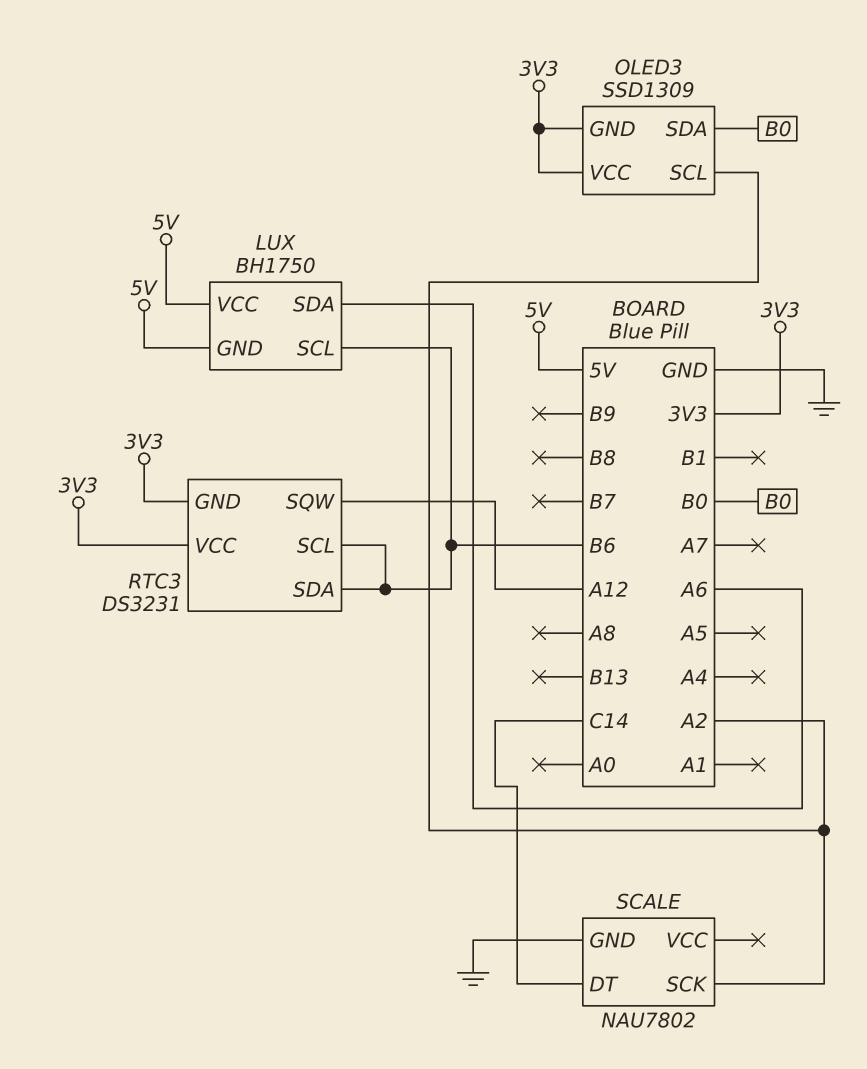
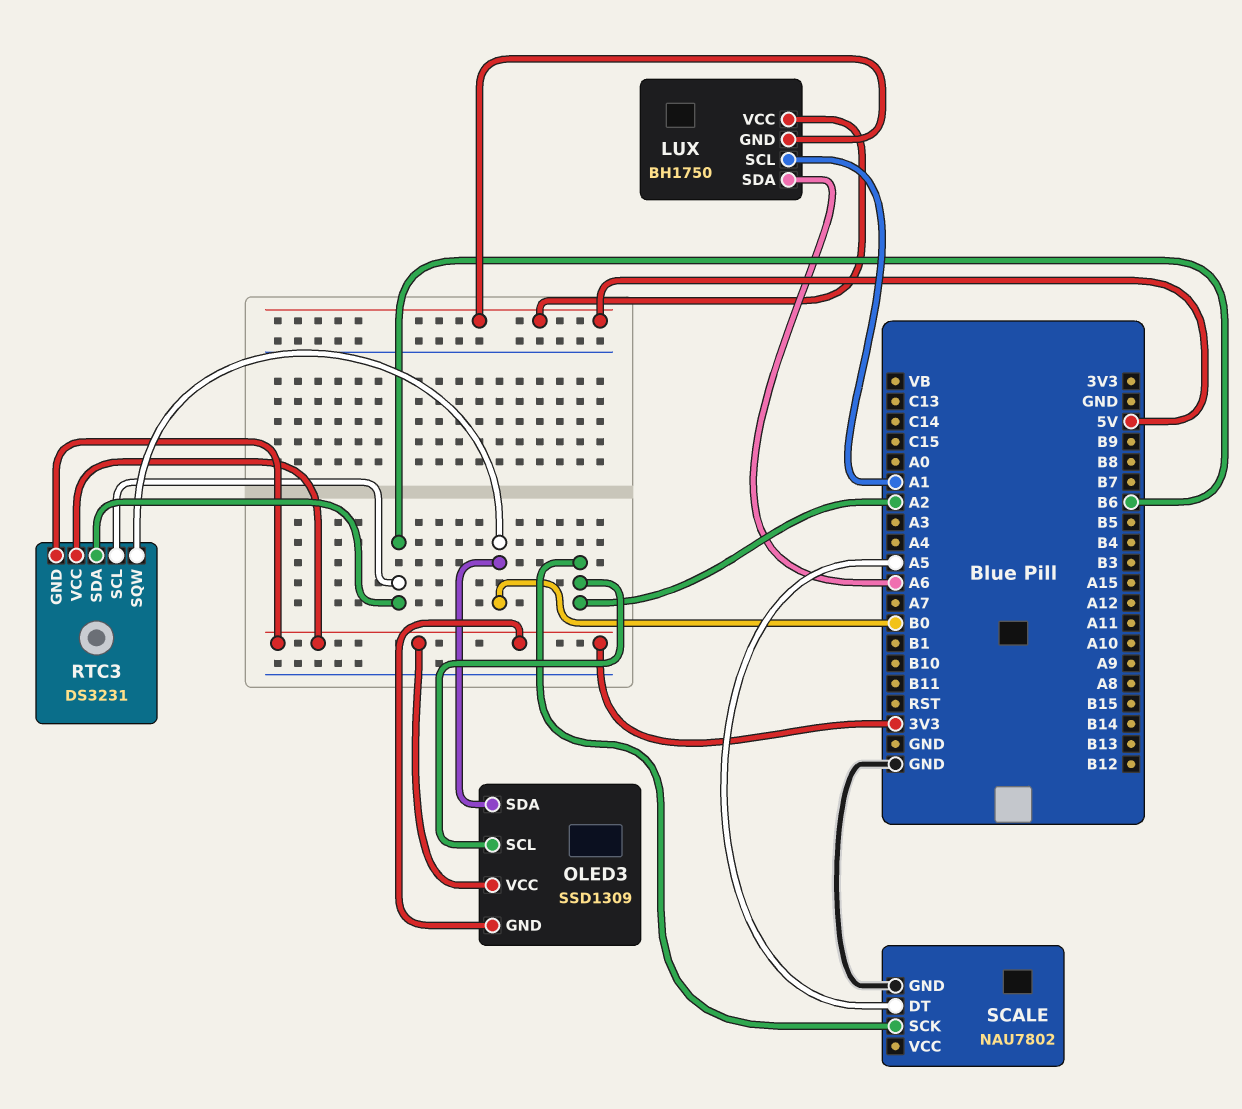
LUX pin SCL: B6 -> A1
RTC3 pin SQW: A12 -> B0
SCALE pin DT: C14 -> A5

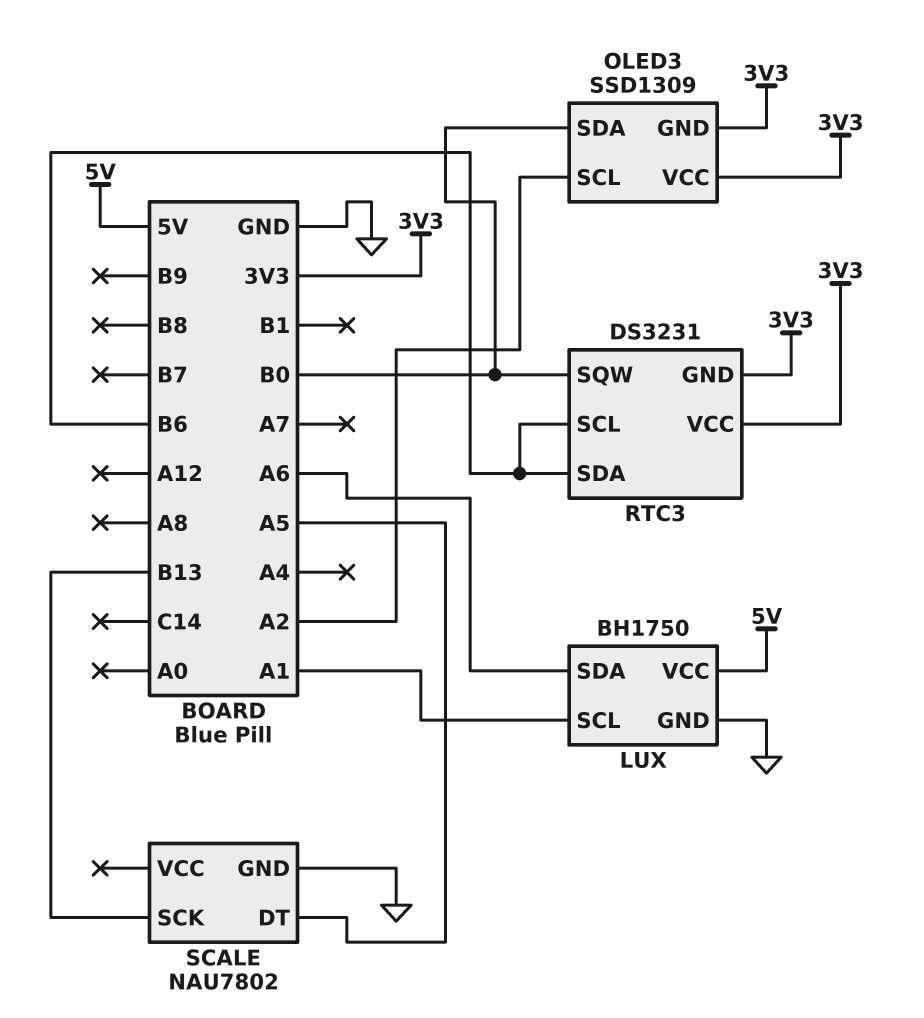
LUX pin GND: 5V -> GND
SCALE pin SCK: A2 -> B13

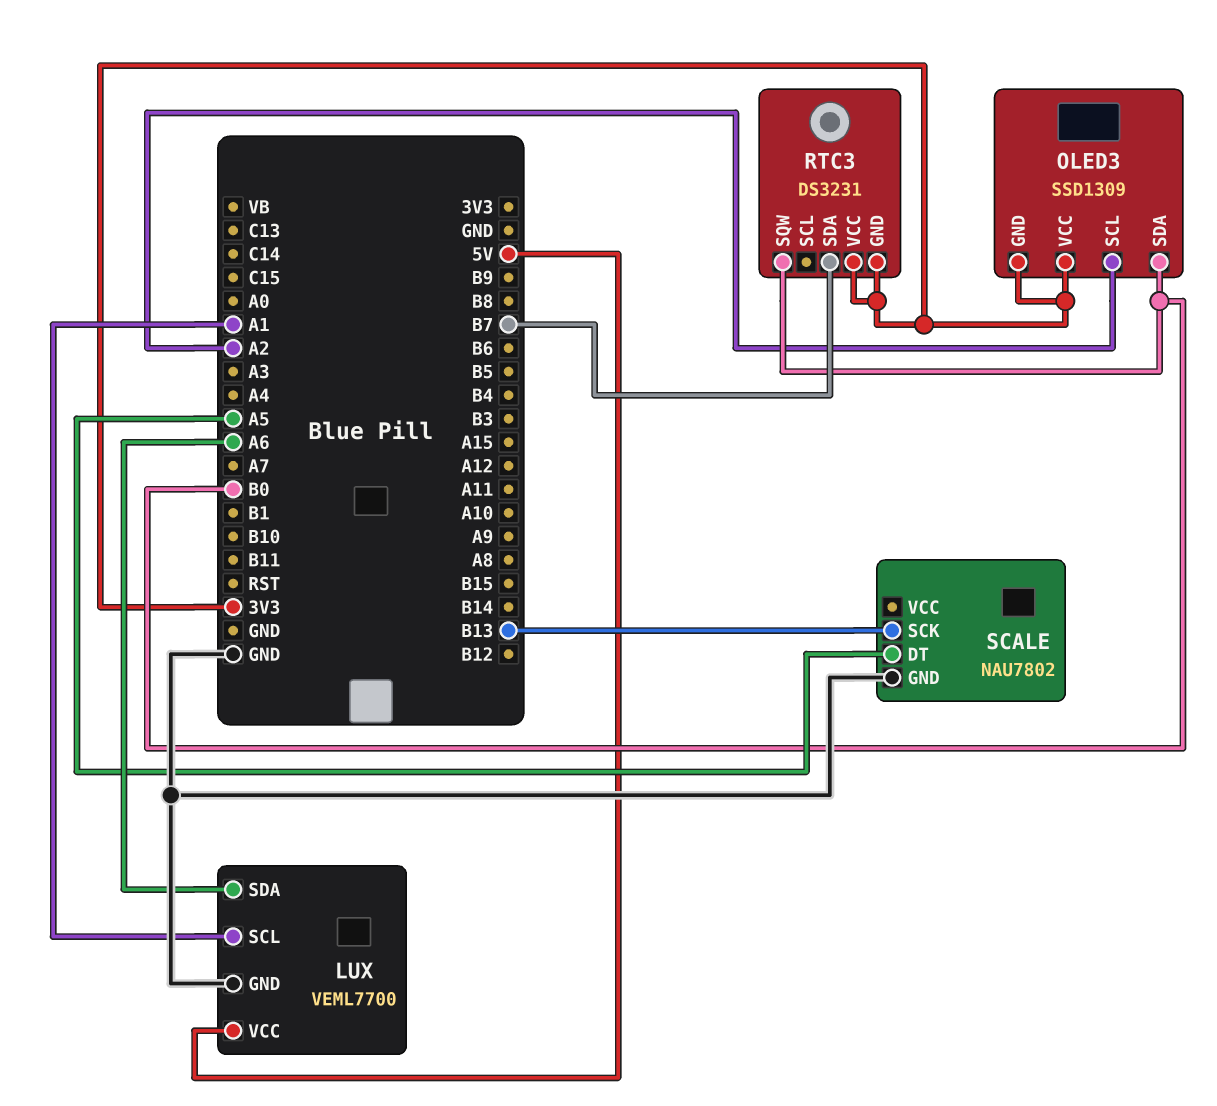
LUX: BH1750 -> VEML7700
RTC3 pin SCL: B6 -> none
RTC3 pin SDA: B6 -> B7

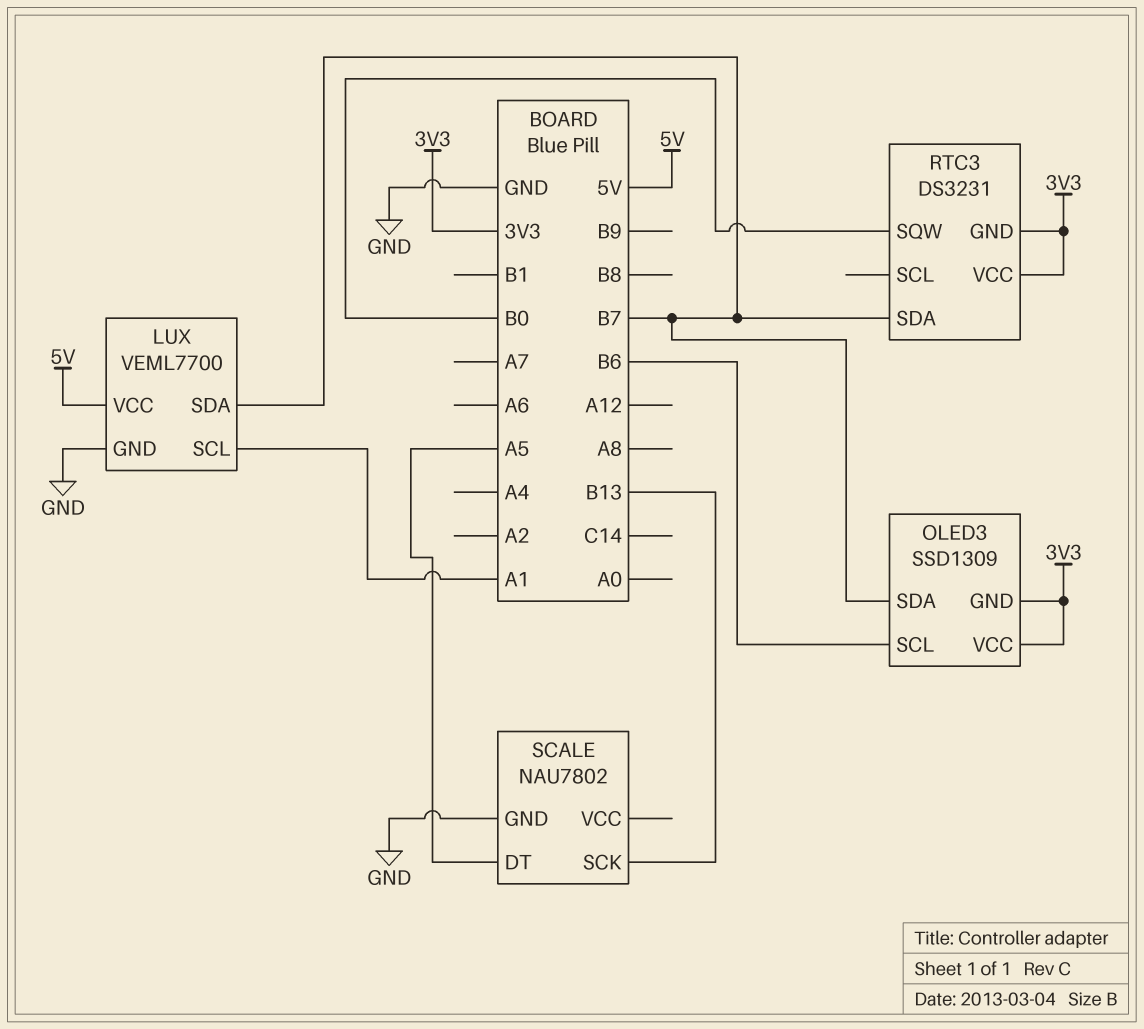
LUX pin SDA: A6 -> B7
OLED3 pin SCL: A2 -> B6
OLED3 pin SDA: B0 -> B7

